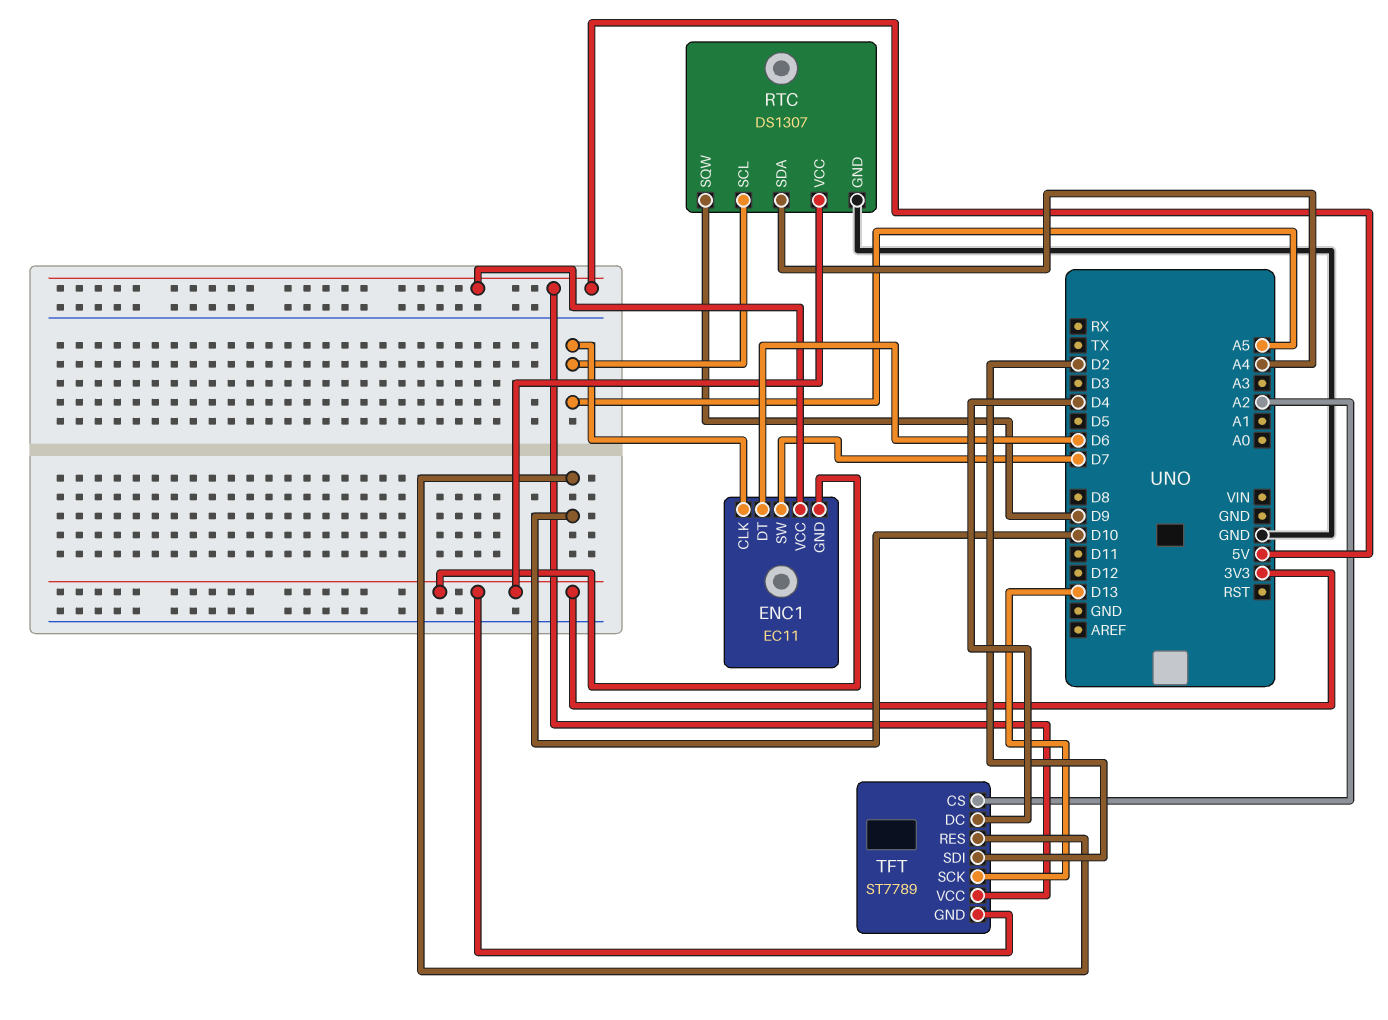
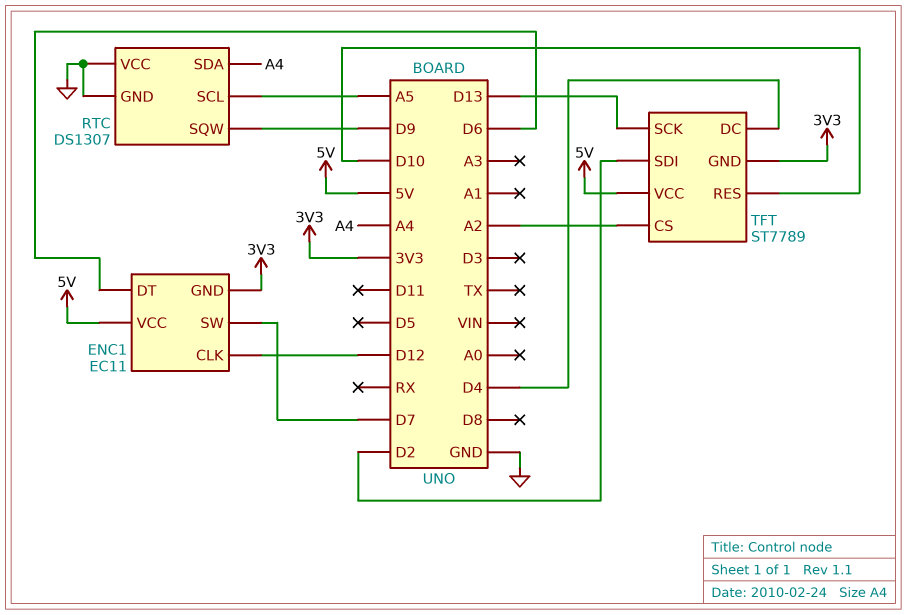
ENC1 pin CLK: A5 -> D12
RTC pin VCC: 3V3 -> GND

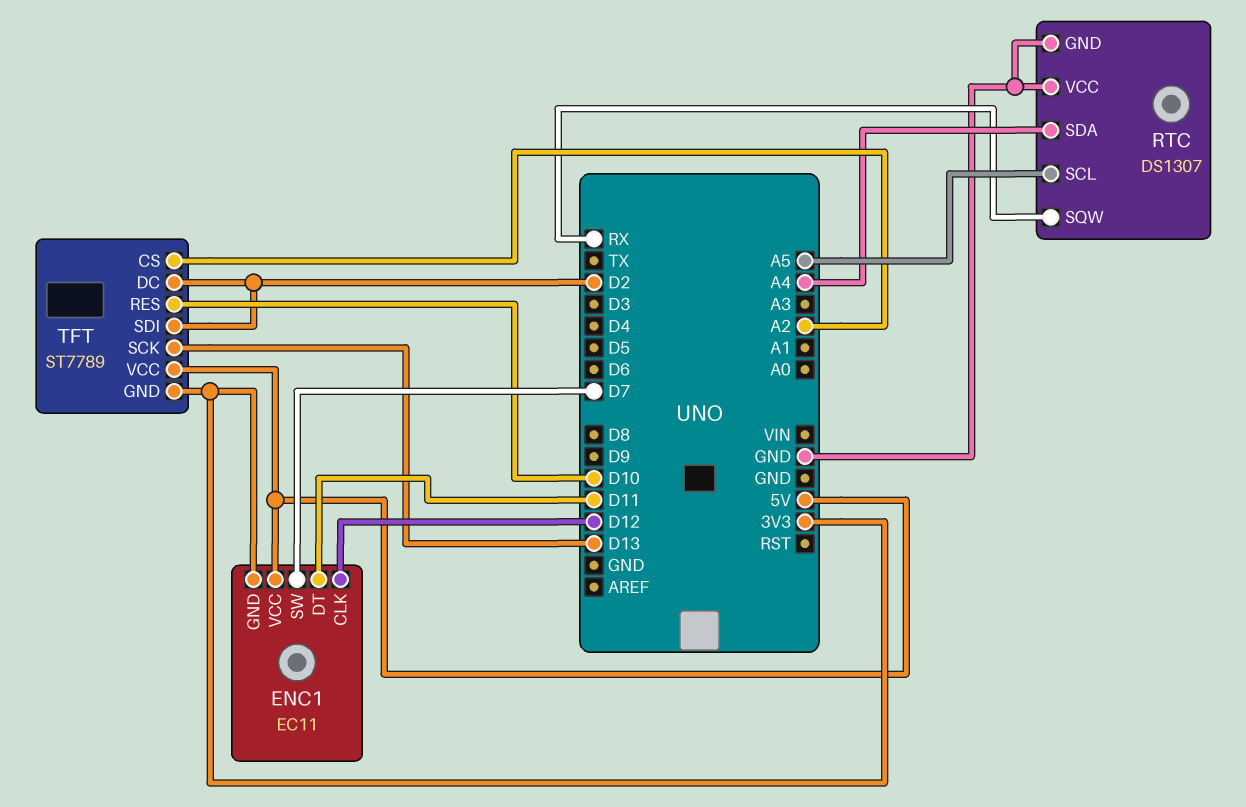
ENC1 pin DT: D6 -> D11
RTC pin SQW: D9 -> RX
TFT pin DC: D4 -> D2

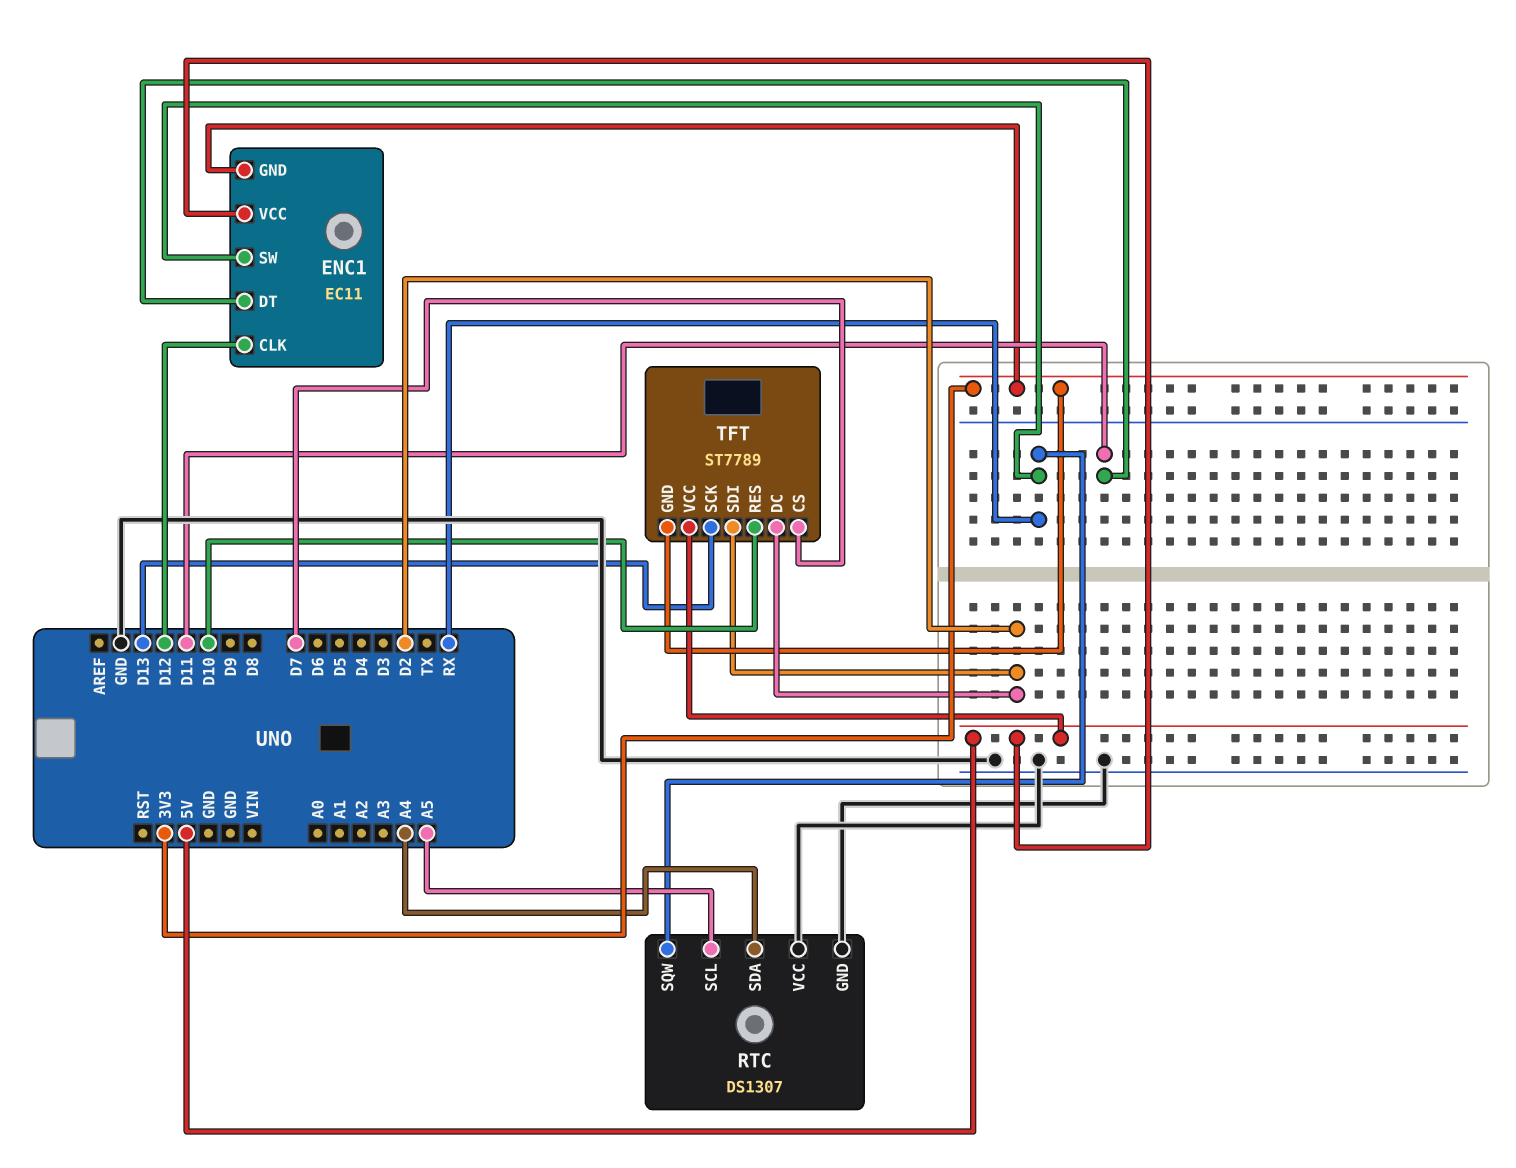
ENC1 pin SW: D7 -> RX
TFT pin CS: A2 -> D7

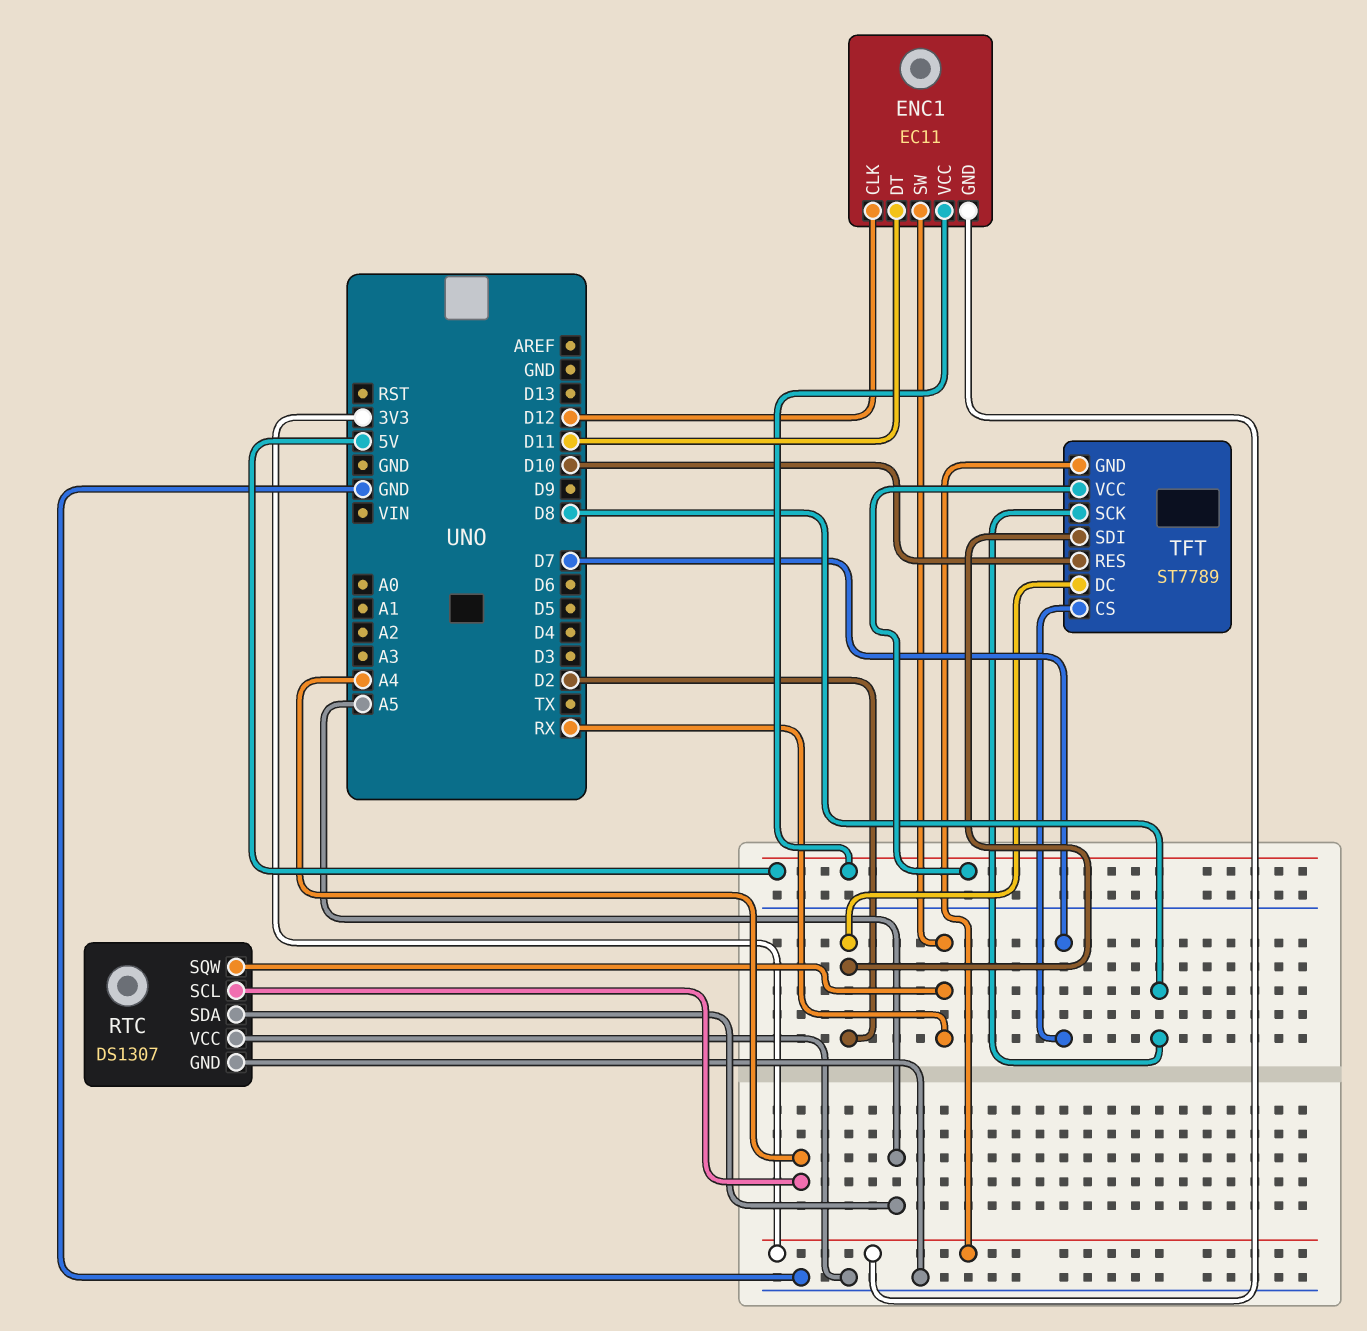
RTC pin SCL: A5 -> A4
RTC pin SDA: A4 -> A5
TFT pin SCK: D13 -> D8

